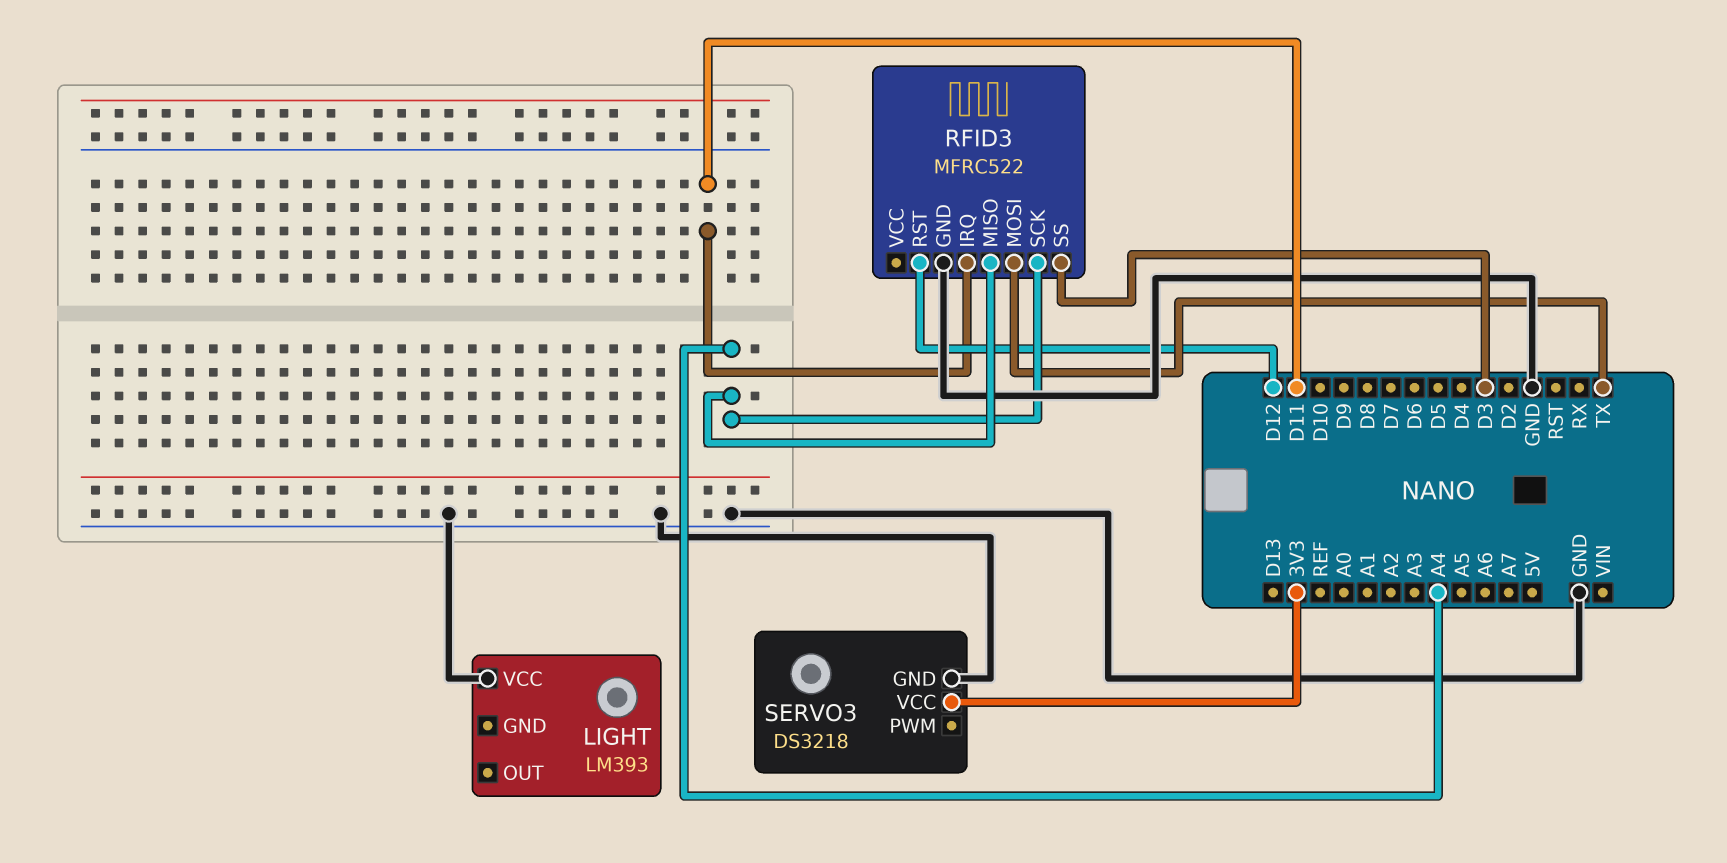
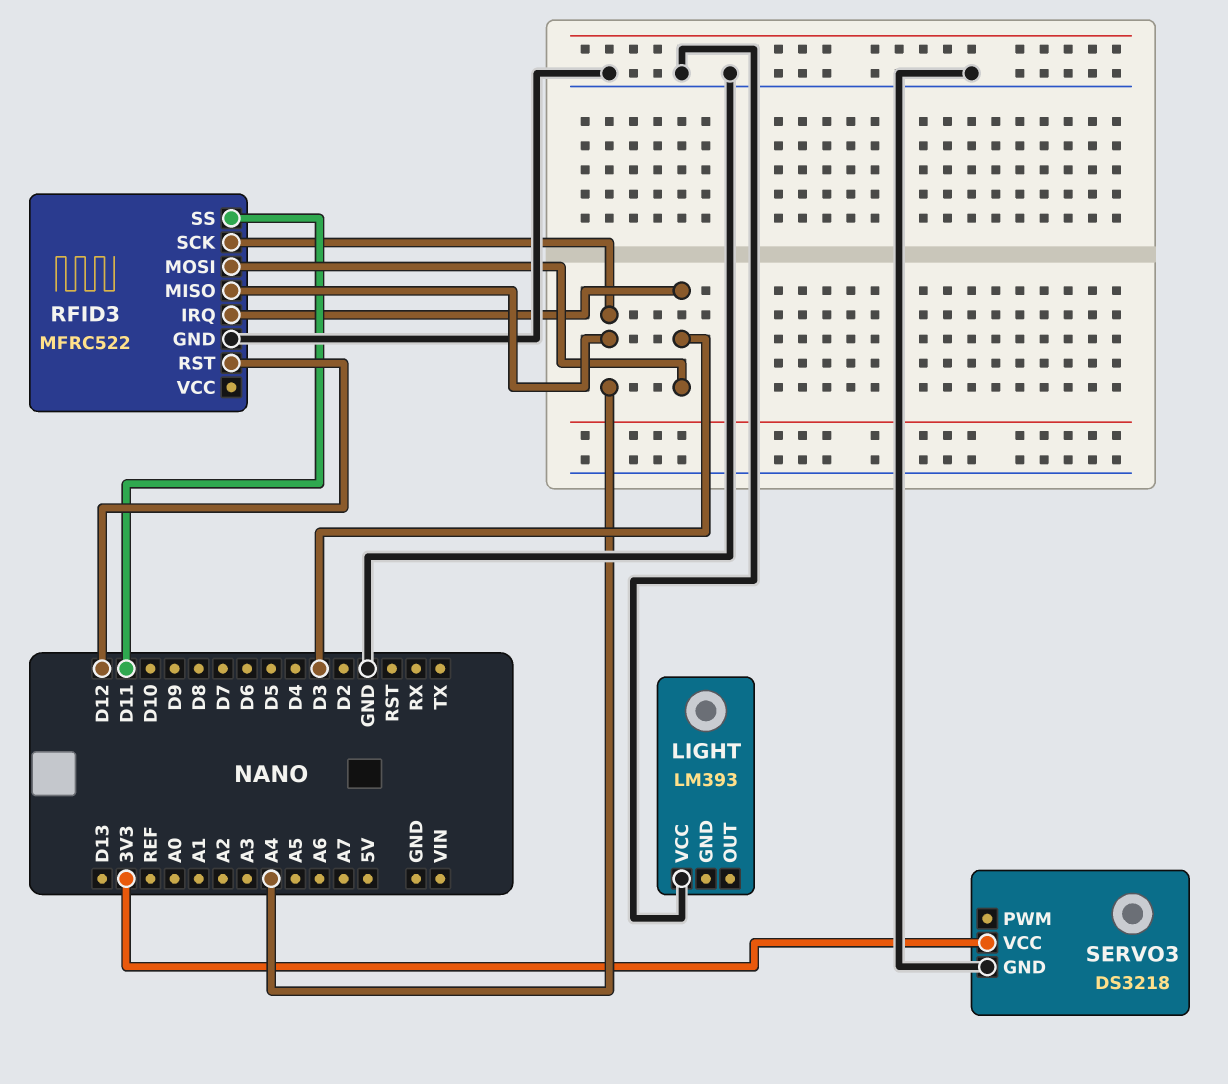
RFID3 pin IRQ: D11 -> D3
RFID3 pin MOSI: TX -> D3
RFID3 pin SS: D3 -> D11

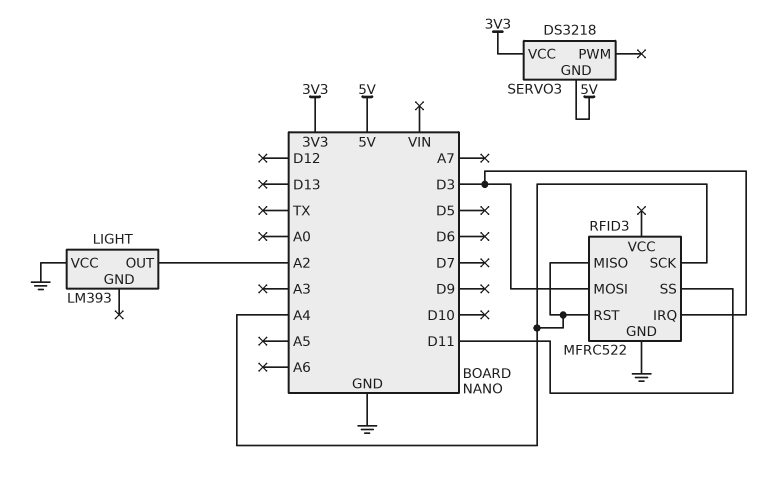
LIGHT pin OUT: none -> A2
RFID3 pin RST: D12 -> A4
SERVO3 pin GND: GND -> 5V

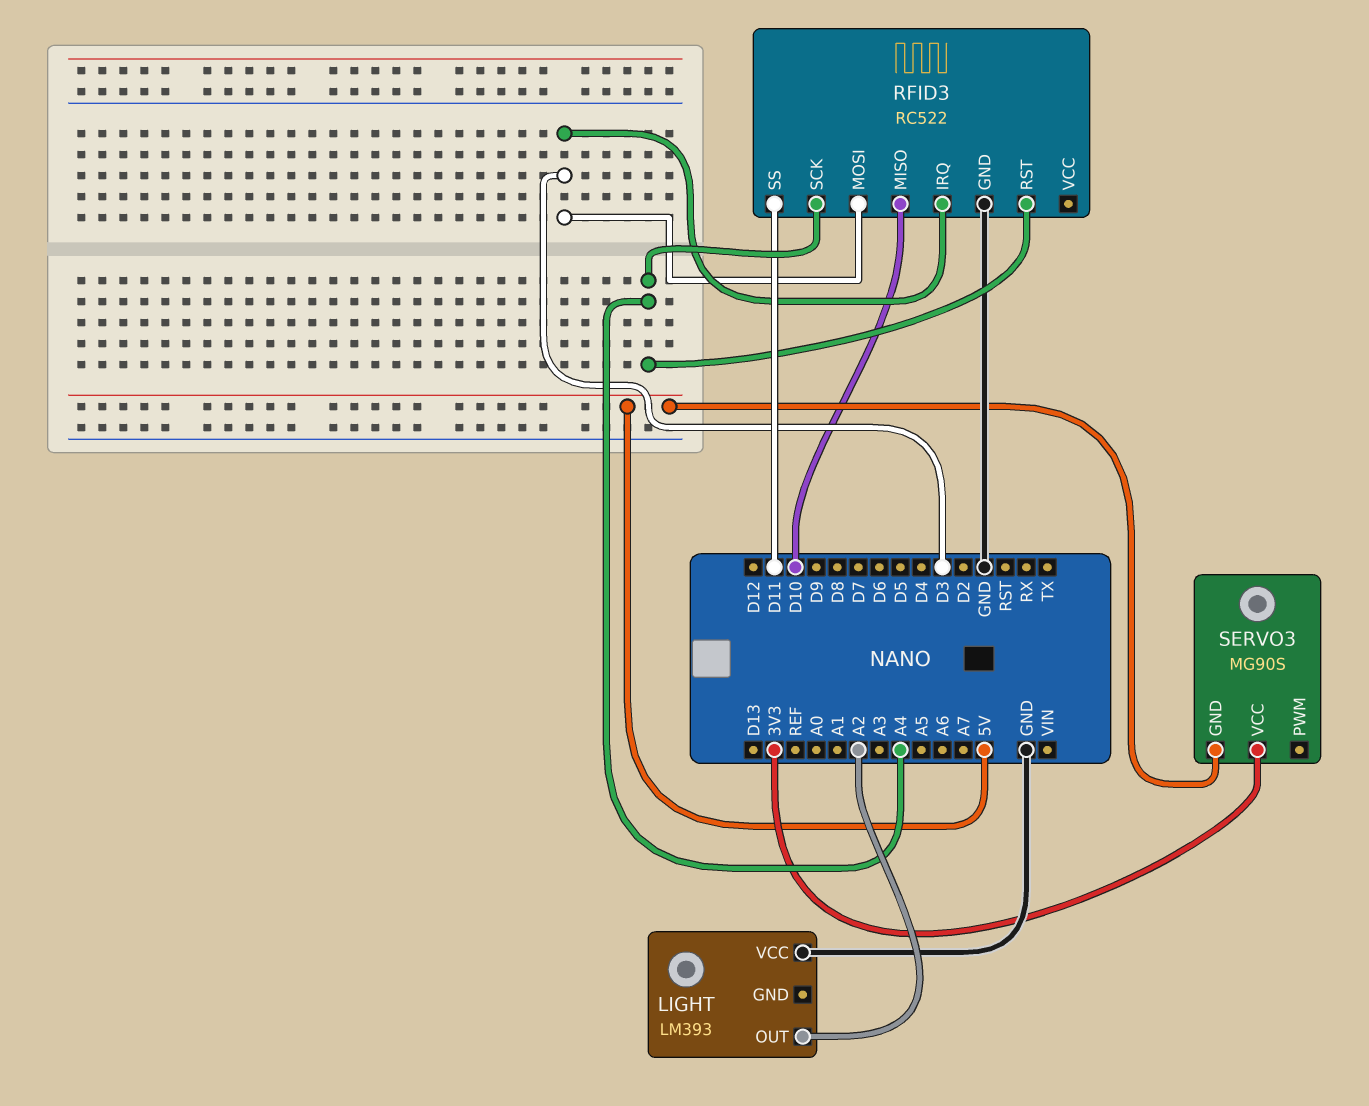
RFID3: MFRC522 -> RC522
RFID3 pin MISO: A4 -> D10
SERVO3: DS3218 -> MG90S

